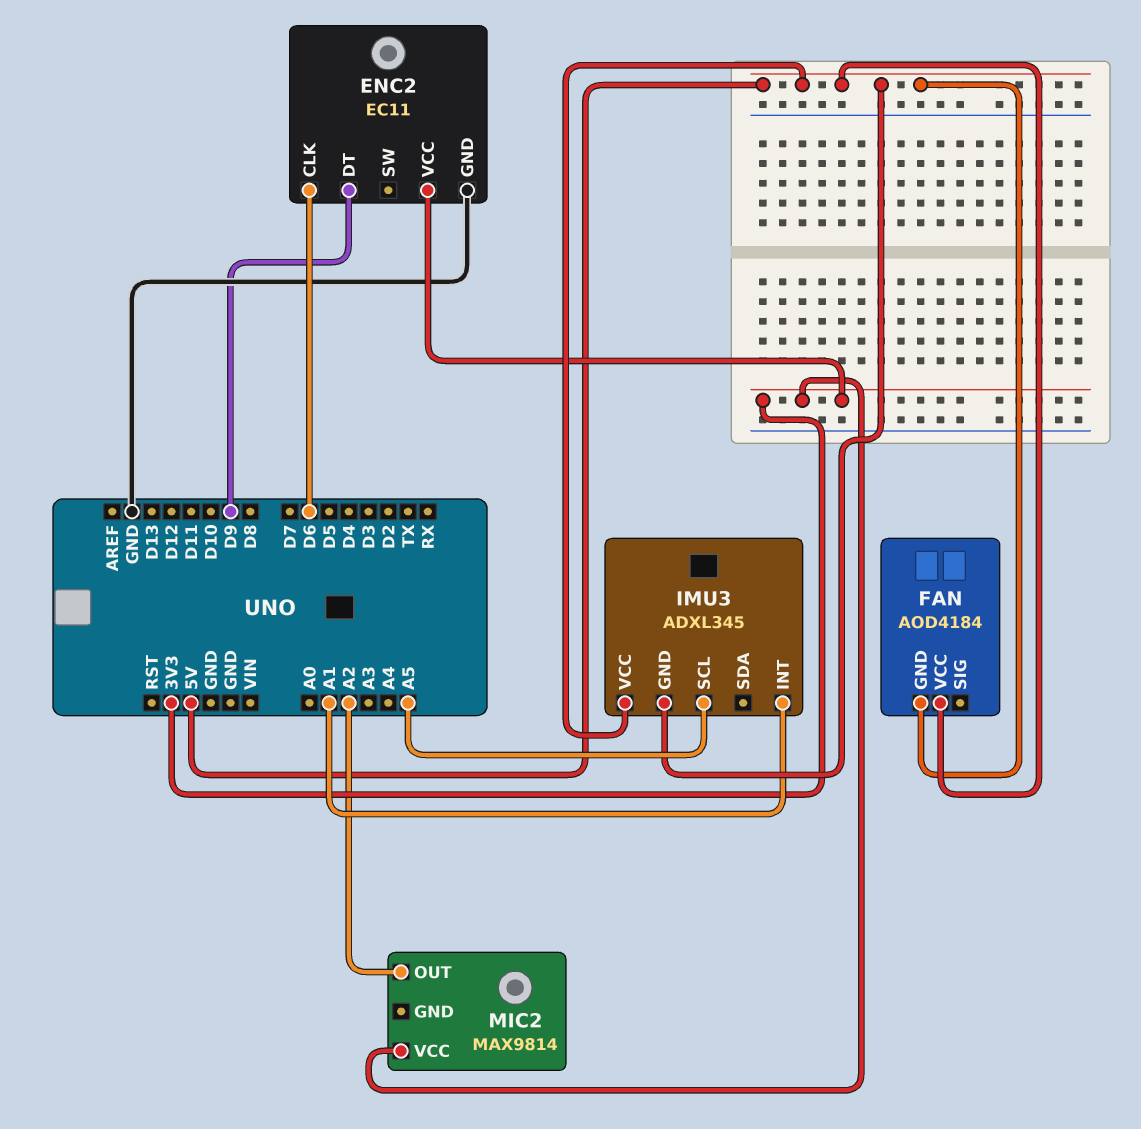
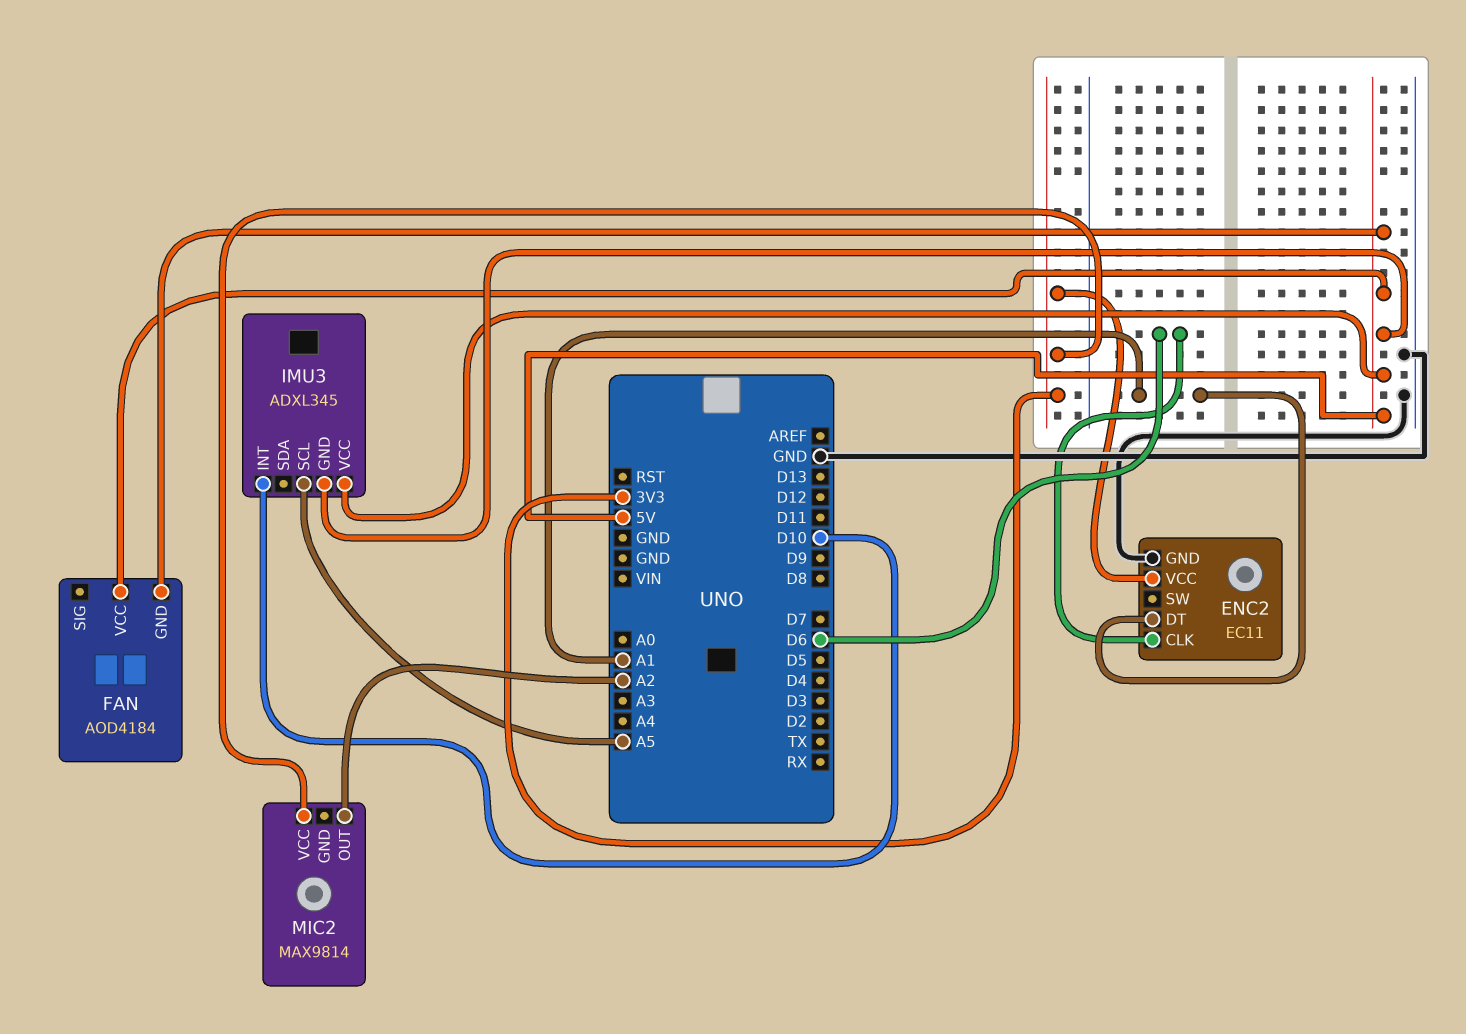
ENC2 pin DT: D9 -> A1
IMU3 pin INT: A1 -> D10

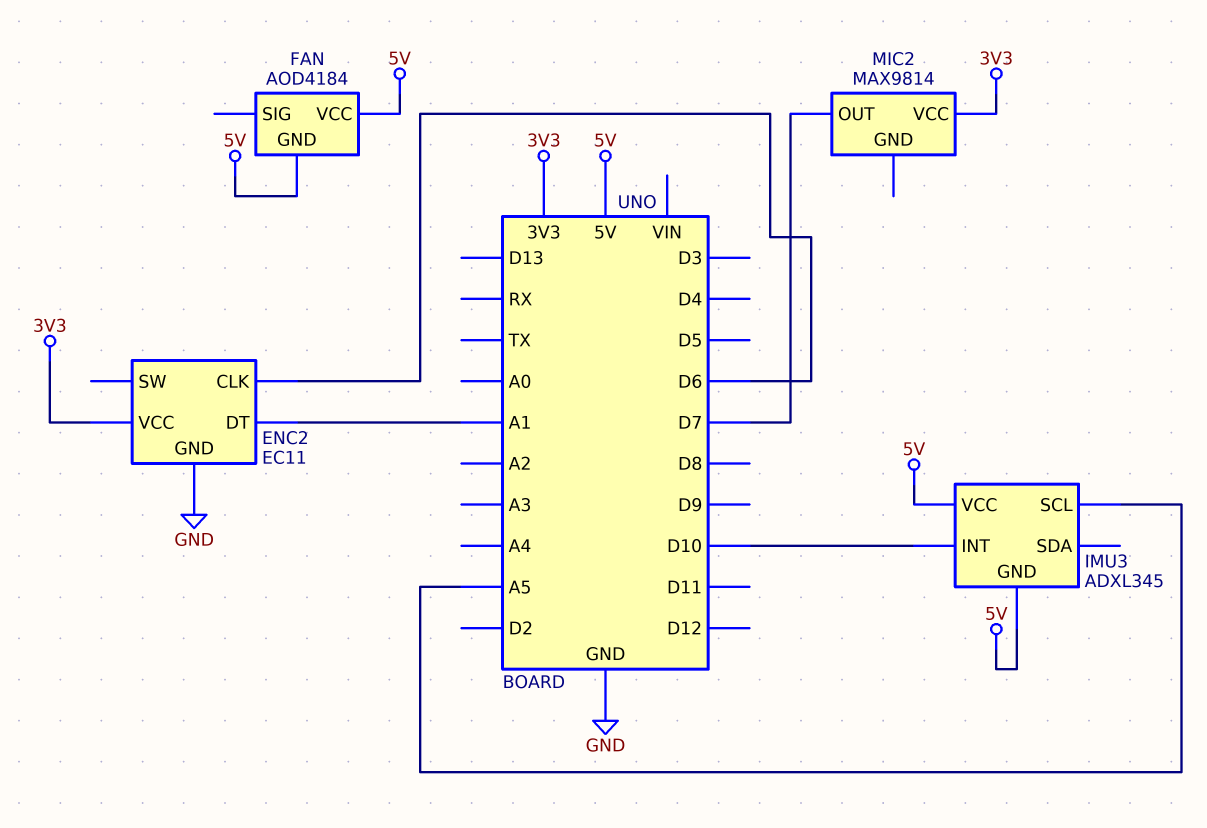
MIC2 pin OUT: A2 -> D7

